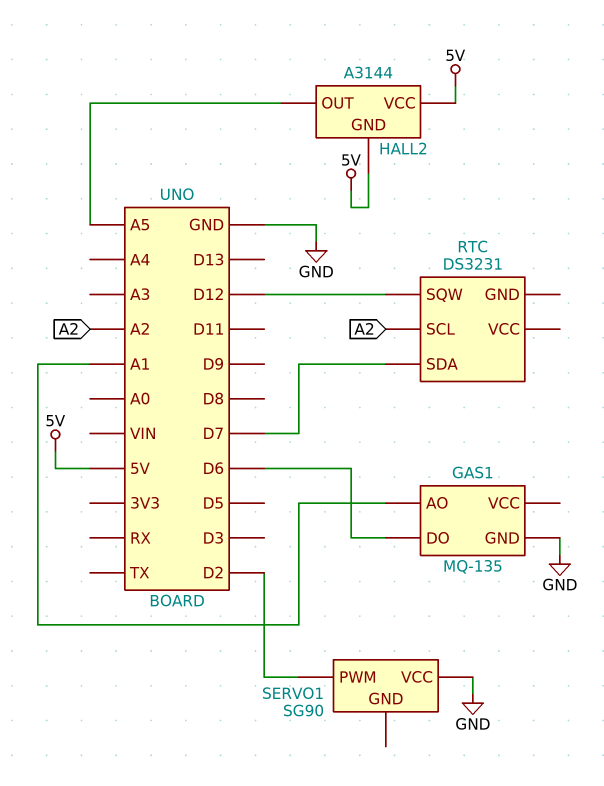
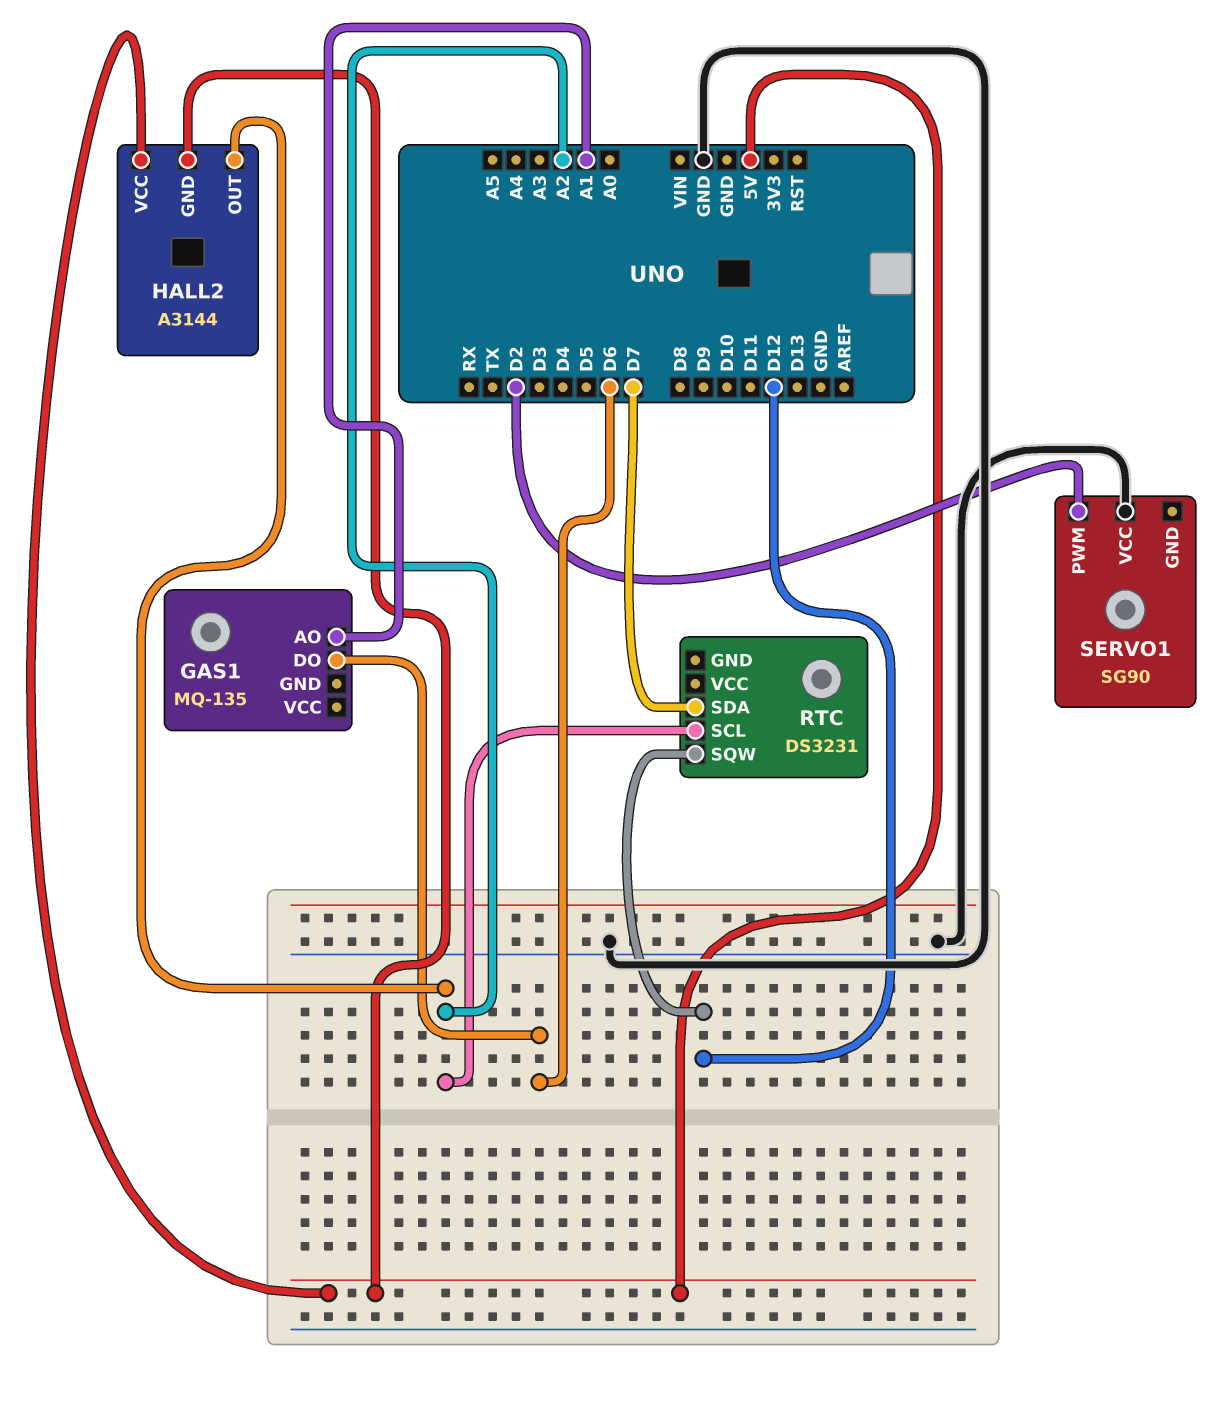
GAS1 pin GND: GND -> none
HALL2 pin OUT: A5 -> A2

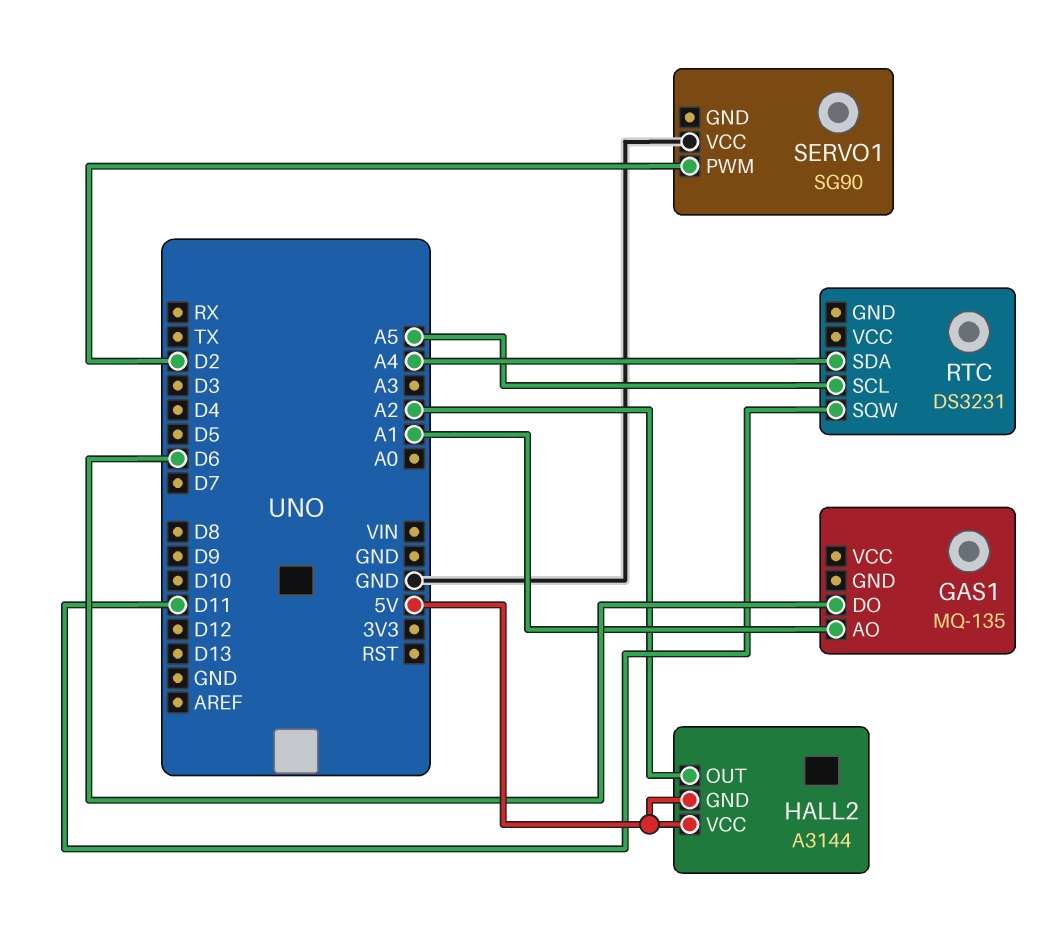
RTC pin SCL: A2 -> A5
RTC pin SDA: D7 -> A4
RTC pin SQW: D12 -> D11

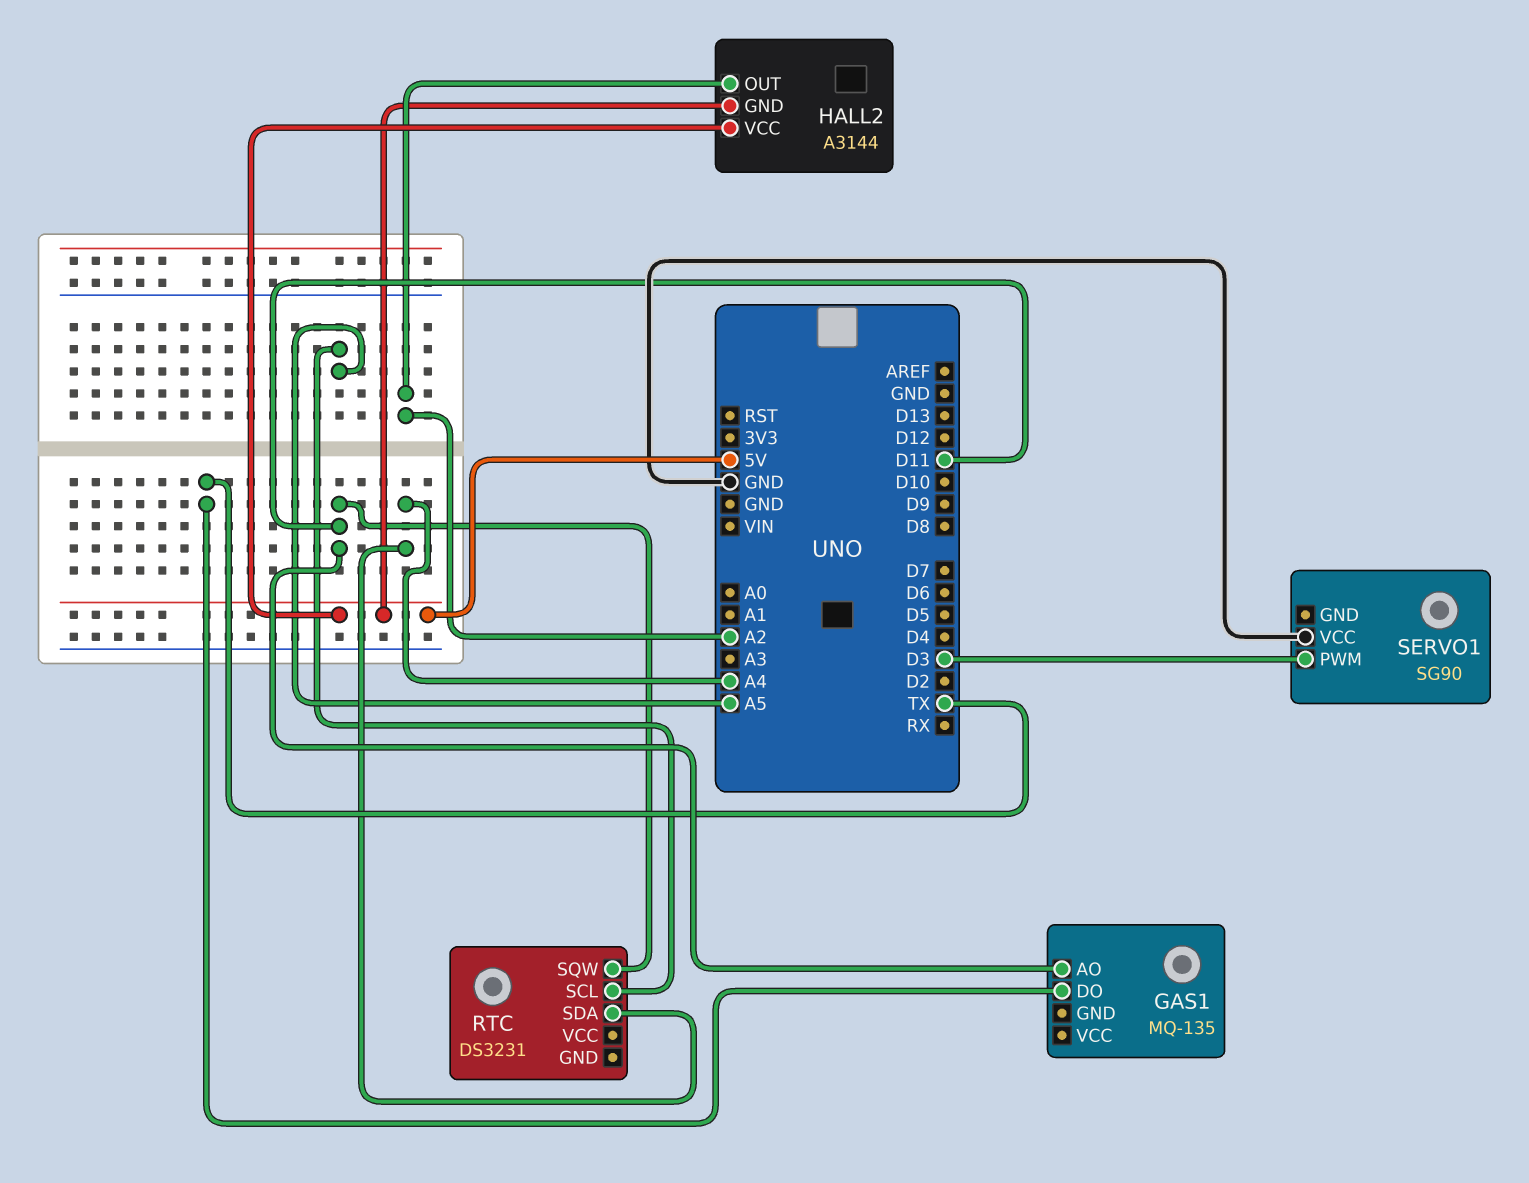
GAS1 pin AO: A1 -> D11
GAS1 pin DO: D6 -> TX
SERVO1 pin PWM: D2 -> D3

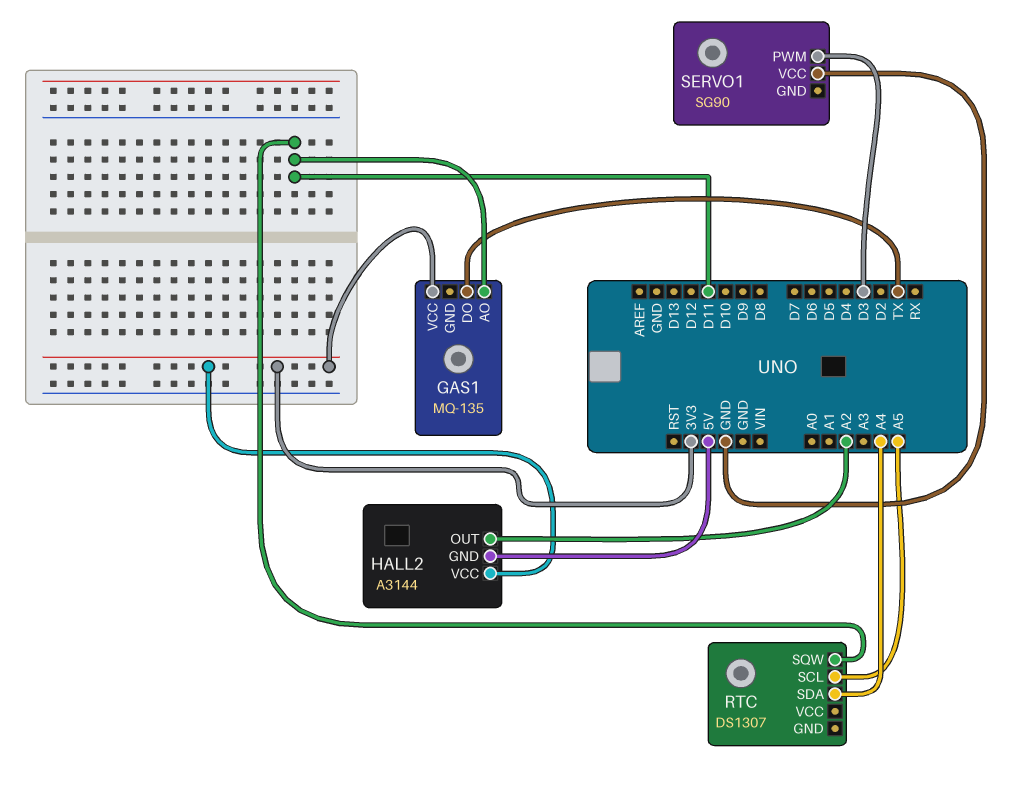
GAS1 pin VCC: none -> 3V3
HALL2 pin VCC: 5V -> 3V3
RTC: DS3231 -> DS1307

